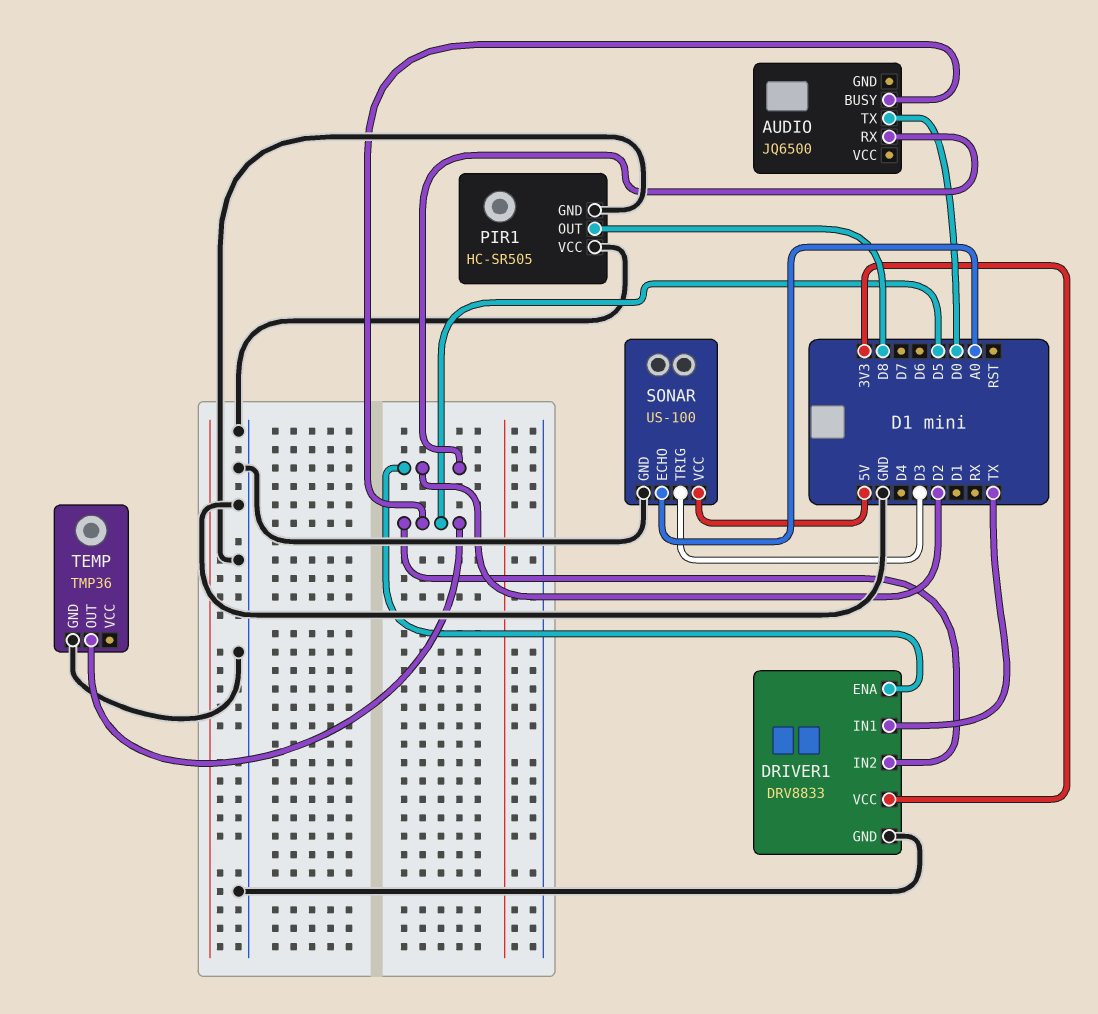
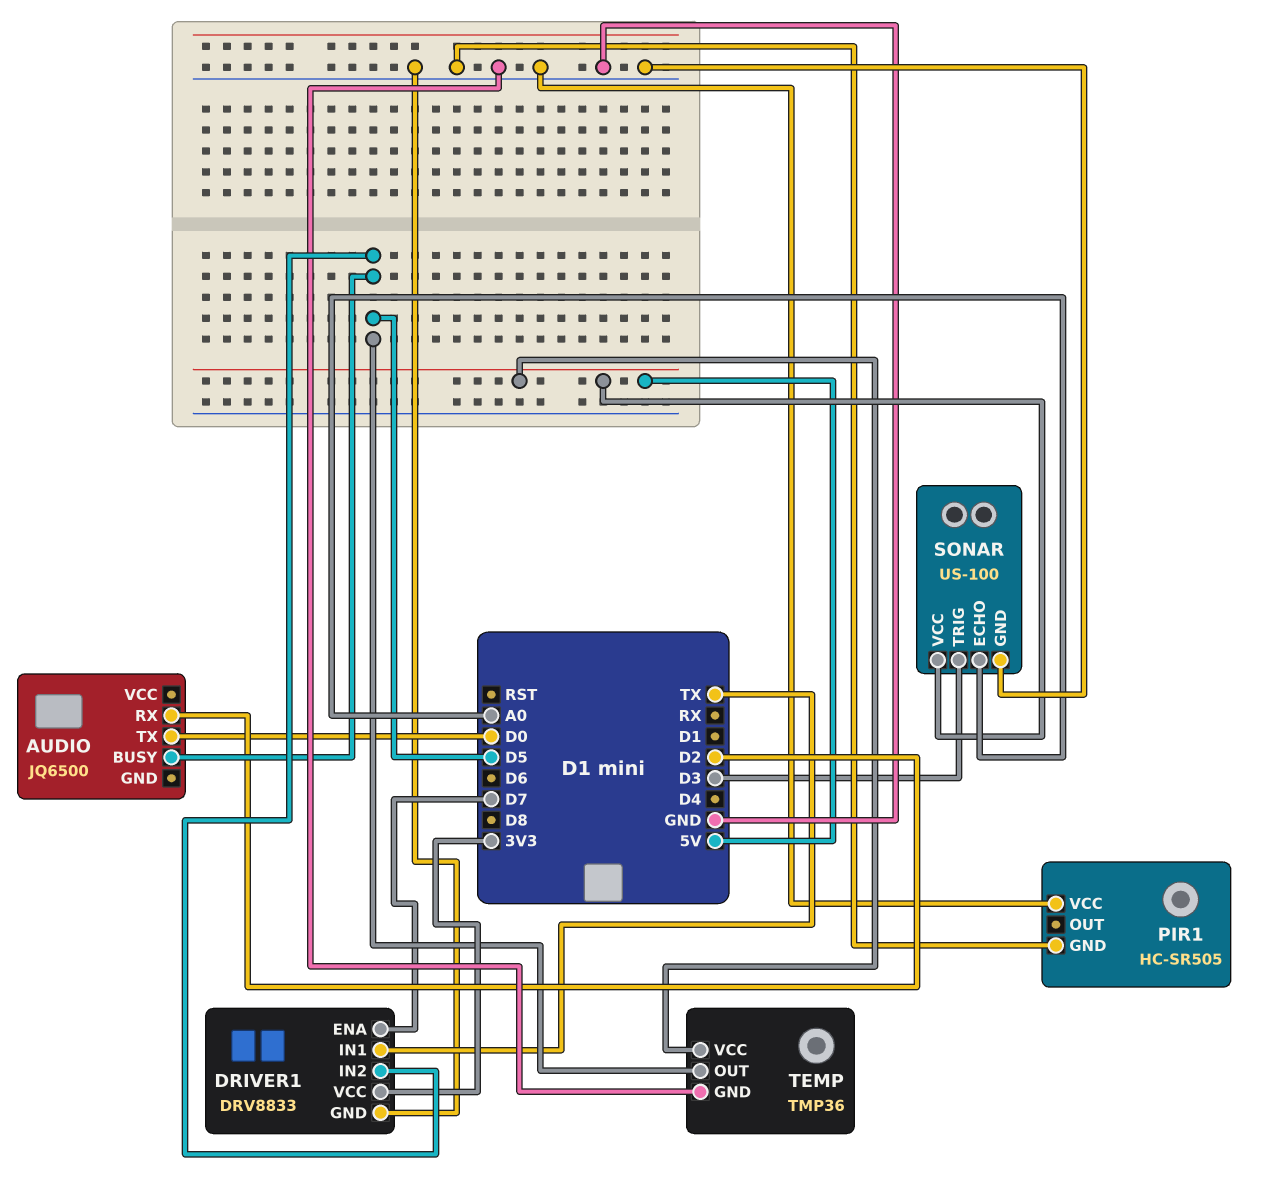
DRIVER1 pin ENA: D2 -> D7
PIR1 pin OUT: D8 -> none
TEMP pin VCC: none -> 5V

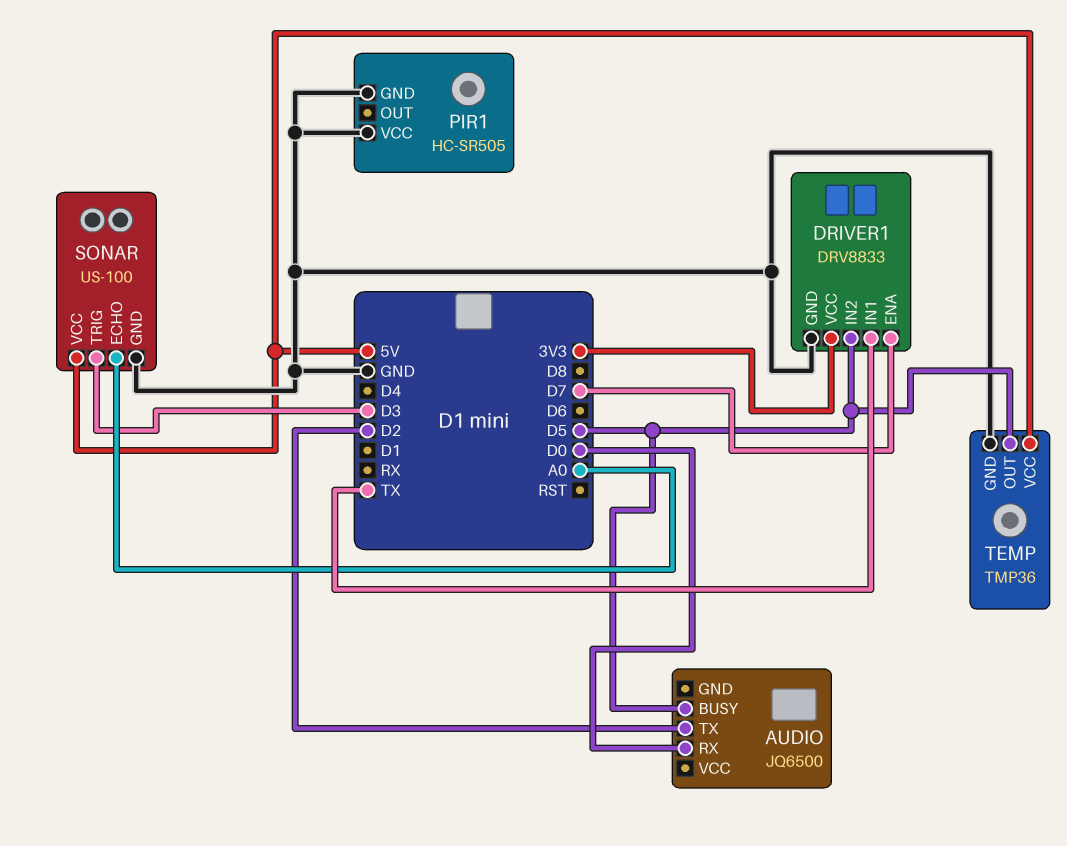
AUDIO pin RX: D2 -> D0
AUDIO pin TX: D0 -> D2

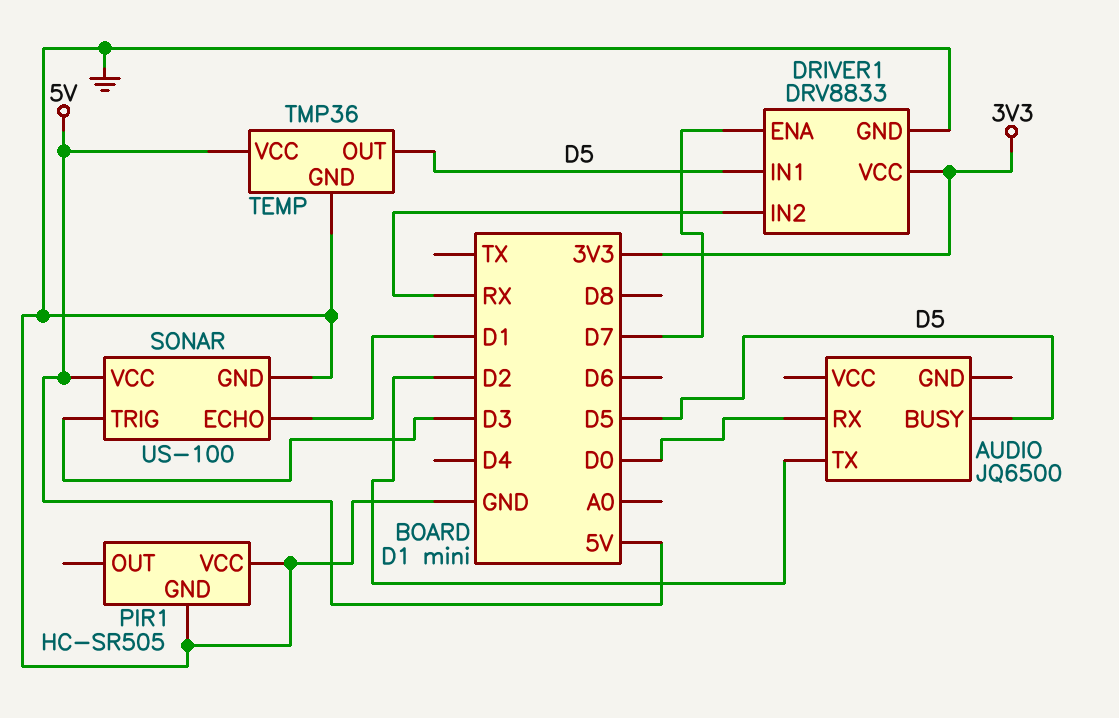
DRIVER1 pin IN1: TX -> D5
DRIVER1 pin IN2: D5 -> RX
SONAR pin ECHO: A0 -> D1

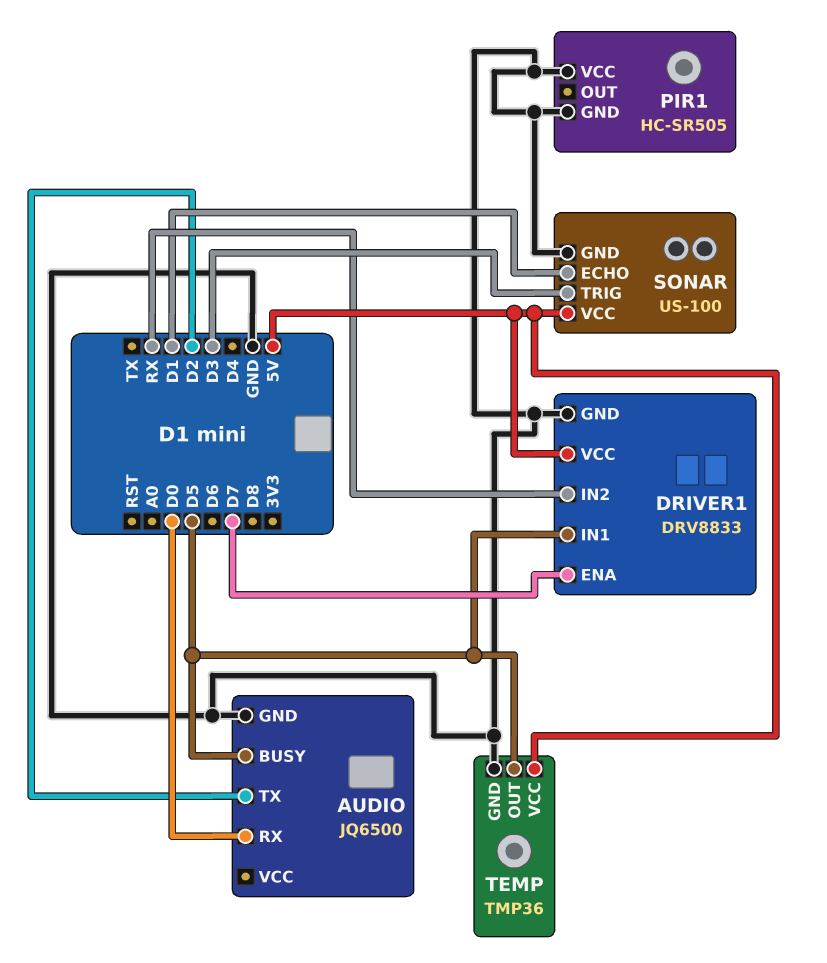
AUDIO pin GND: none -> GND
DRIVER1 pin VCC: 3V3 -> 5V

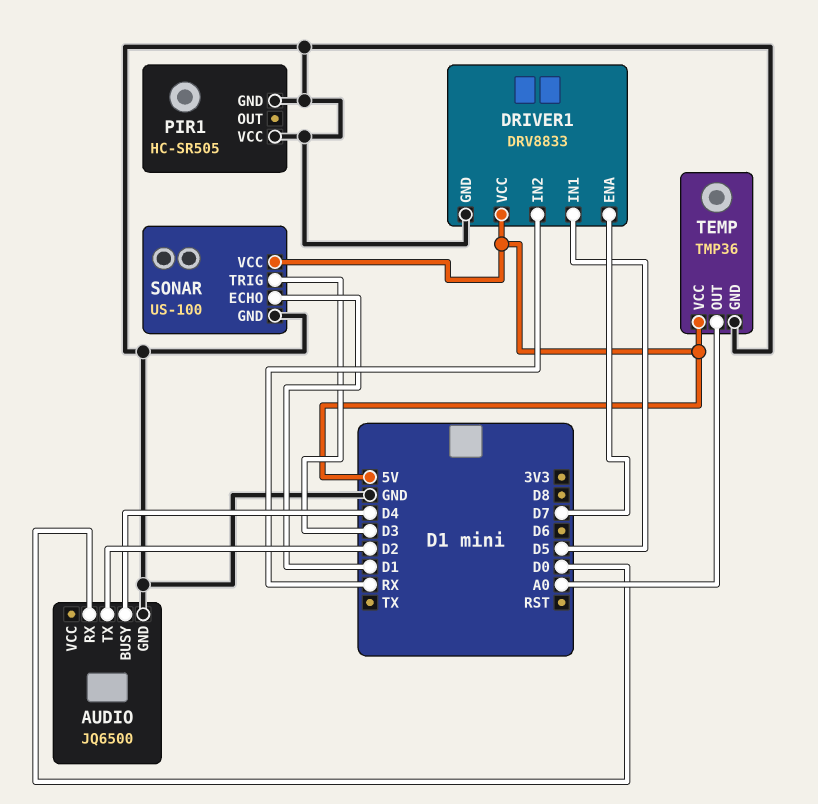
AUDIO pin BUSY: D5 -> D4
TEMP pin OUT: D5 -> A0

